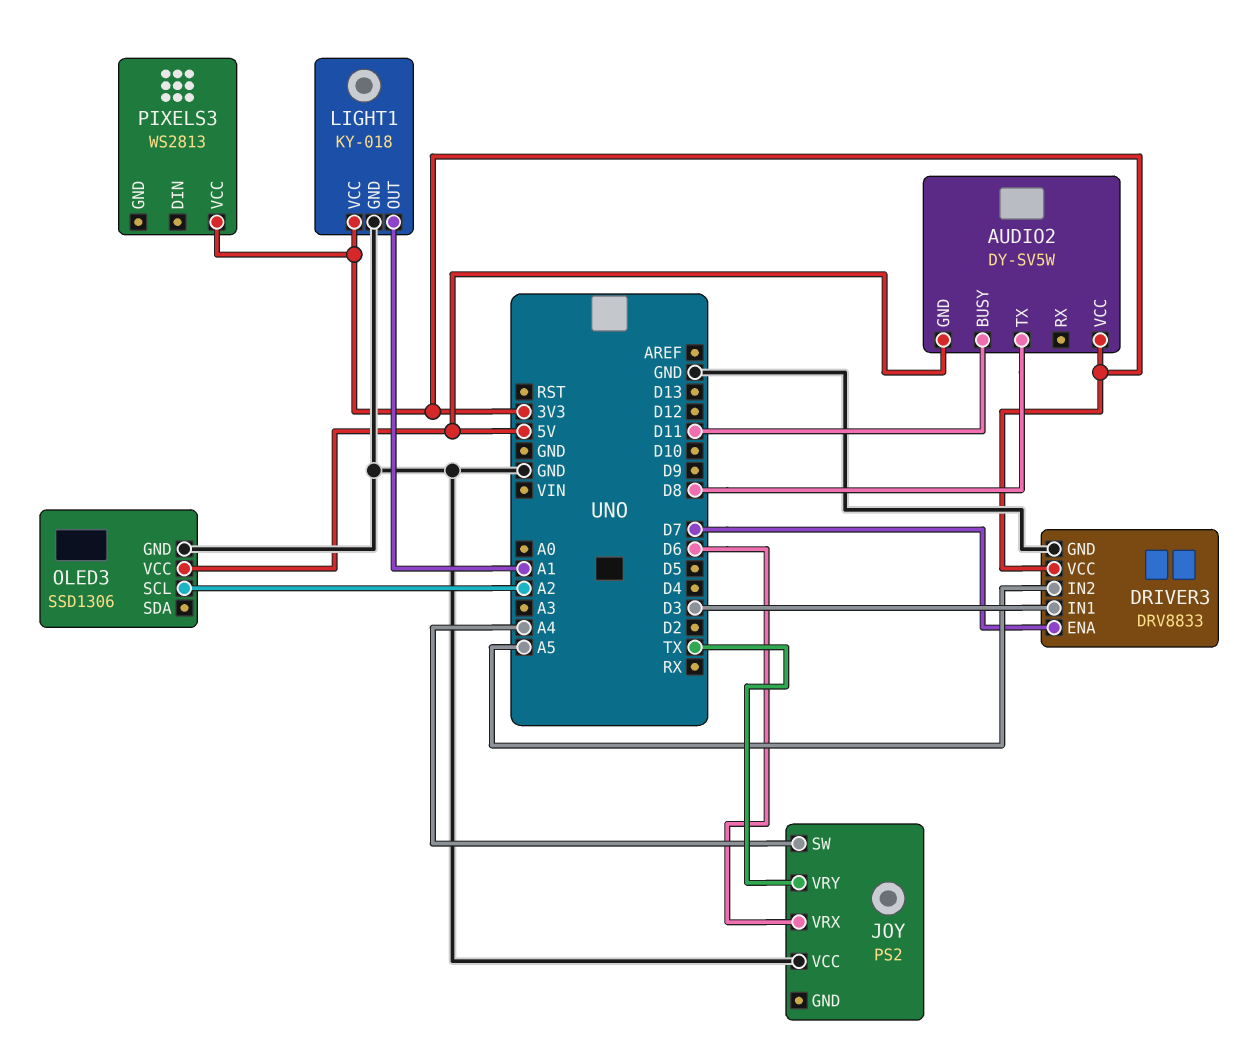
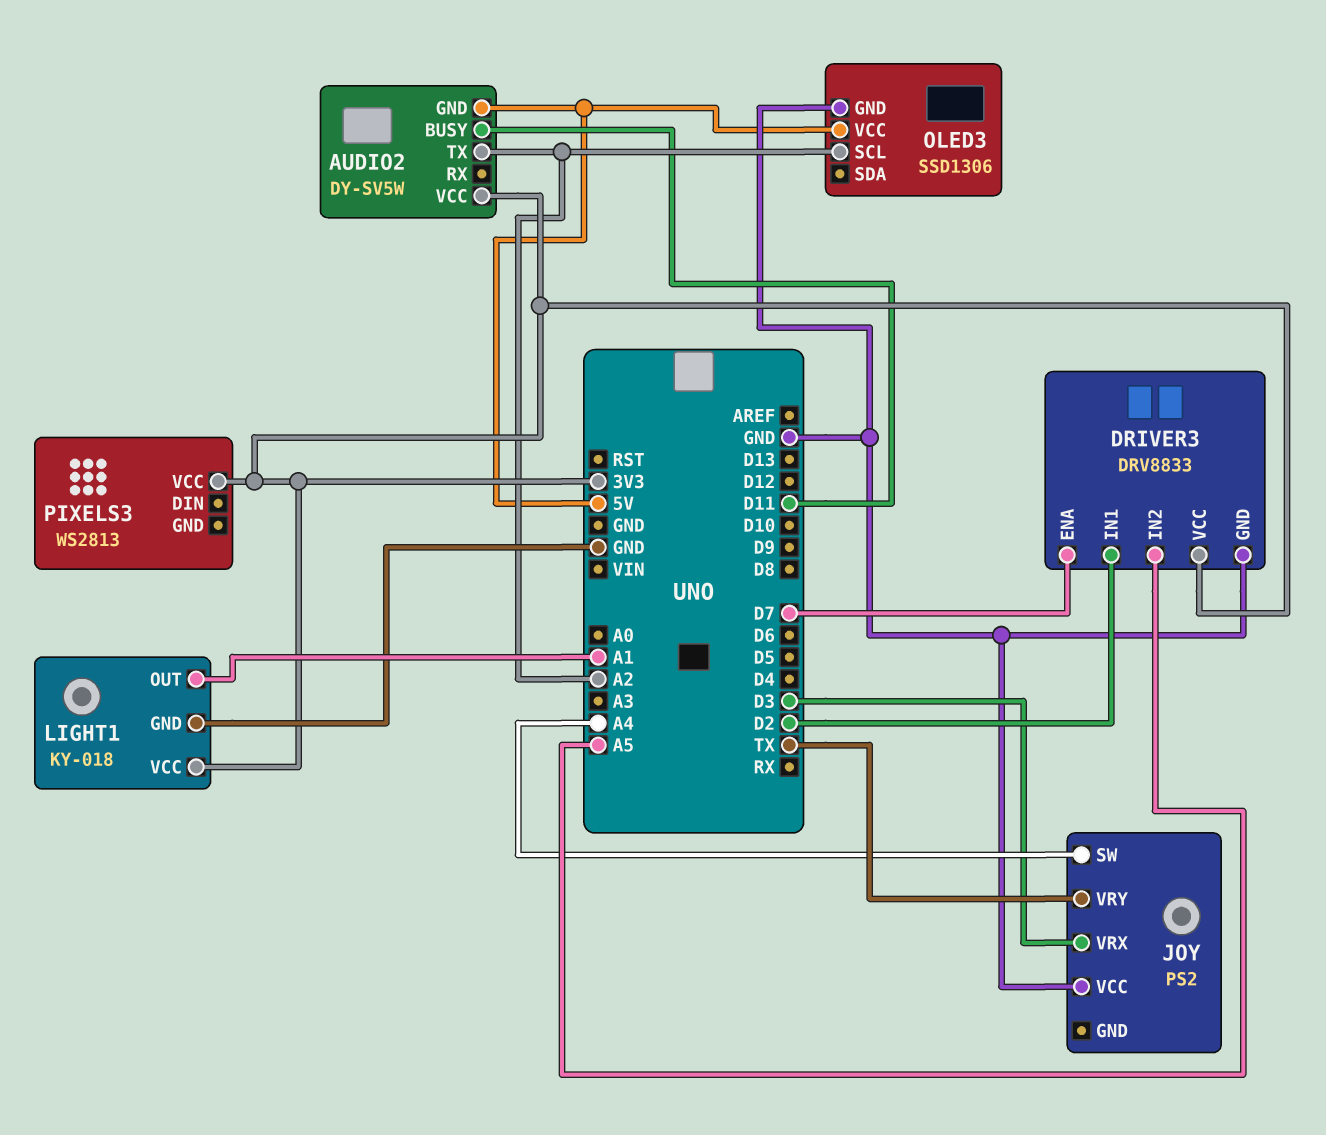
AUDIO2 pin TX: D8 -> A2
DRIVER3 pin IN1: D3 -> D2
JOY pin VRX: D6 -> D3

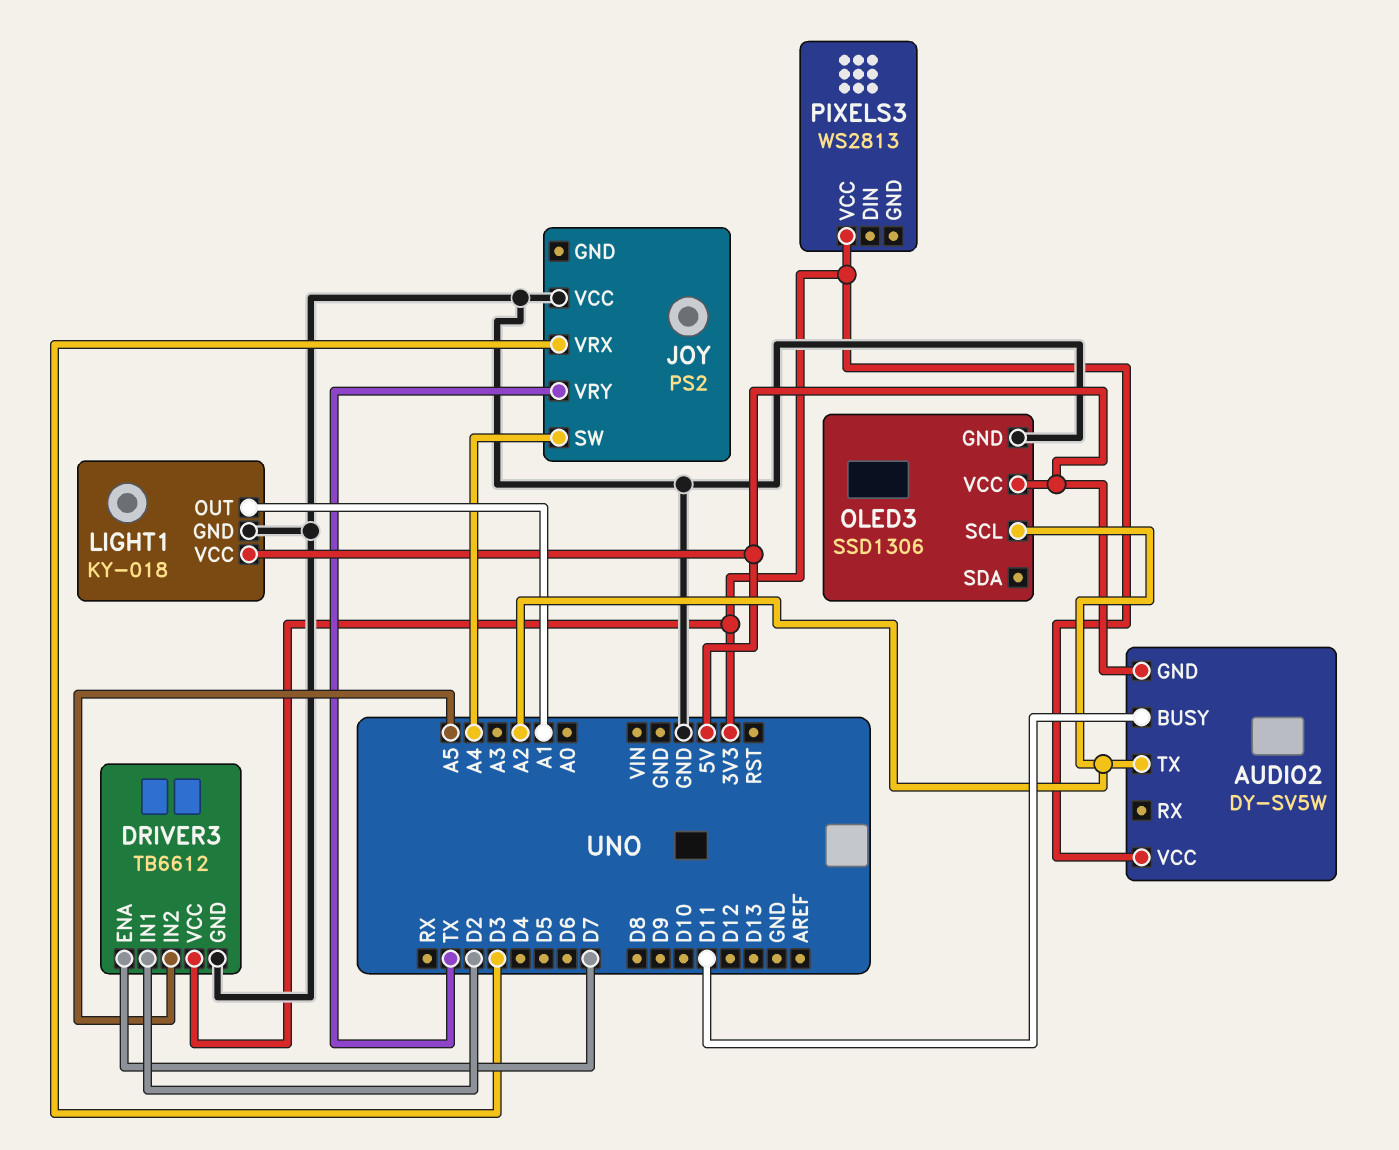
DRIVER3: DRV8833 -> TB6612
LIGHT1 pin VCC: 3V3 -> 5V

